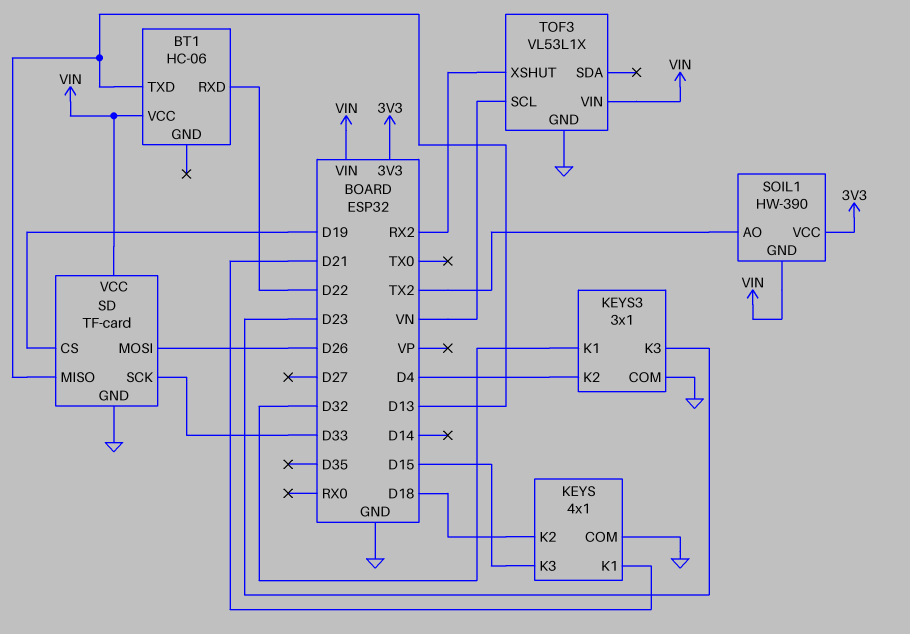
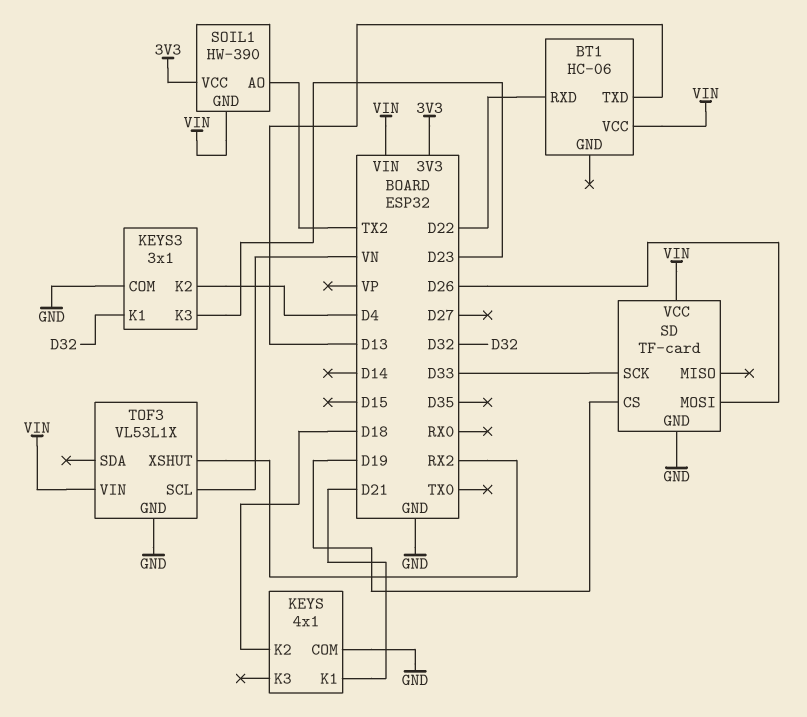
KEYS pin K3: D15 -> none
SD pin MISO: D13 -> none

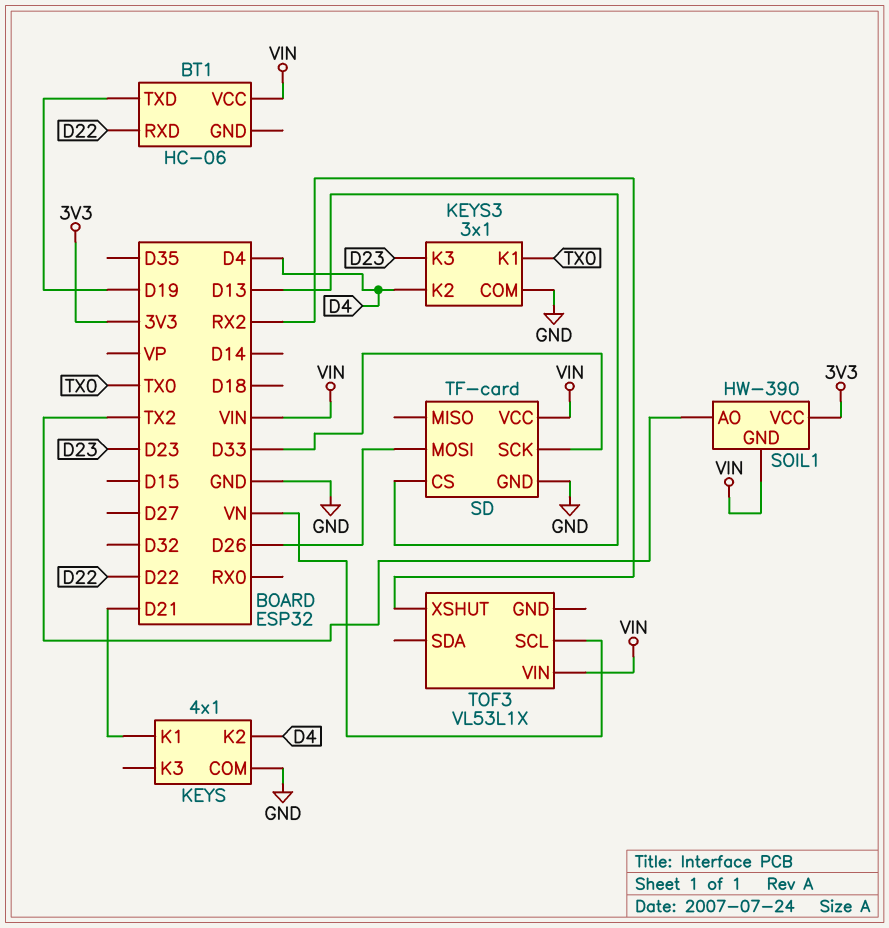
BT1 pin TXD: D13 -> D19
KEYS pin K2: D18 -> D4
KEYS3 pin K1: D32 -> TX0
SD pin CS: D19 -> D13
TOF3 pin GND: GND -> none

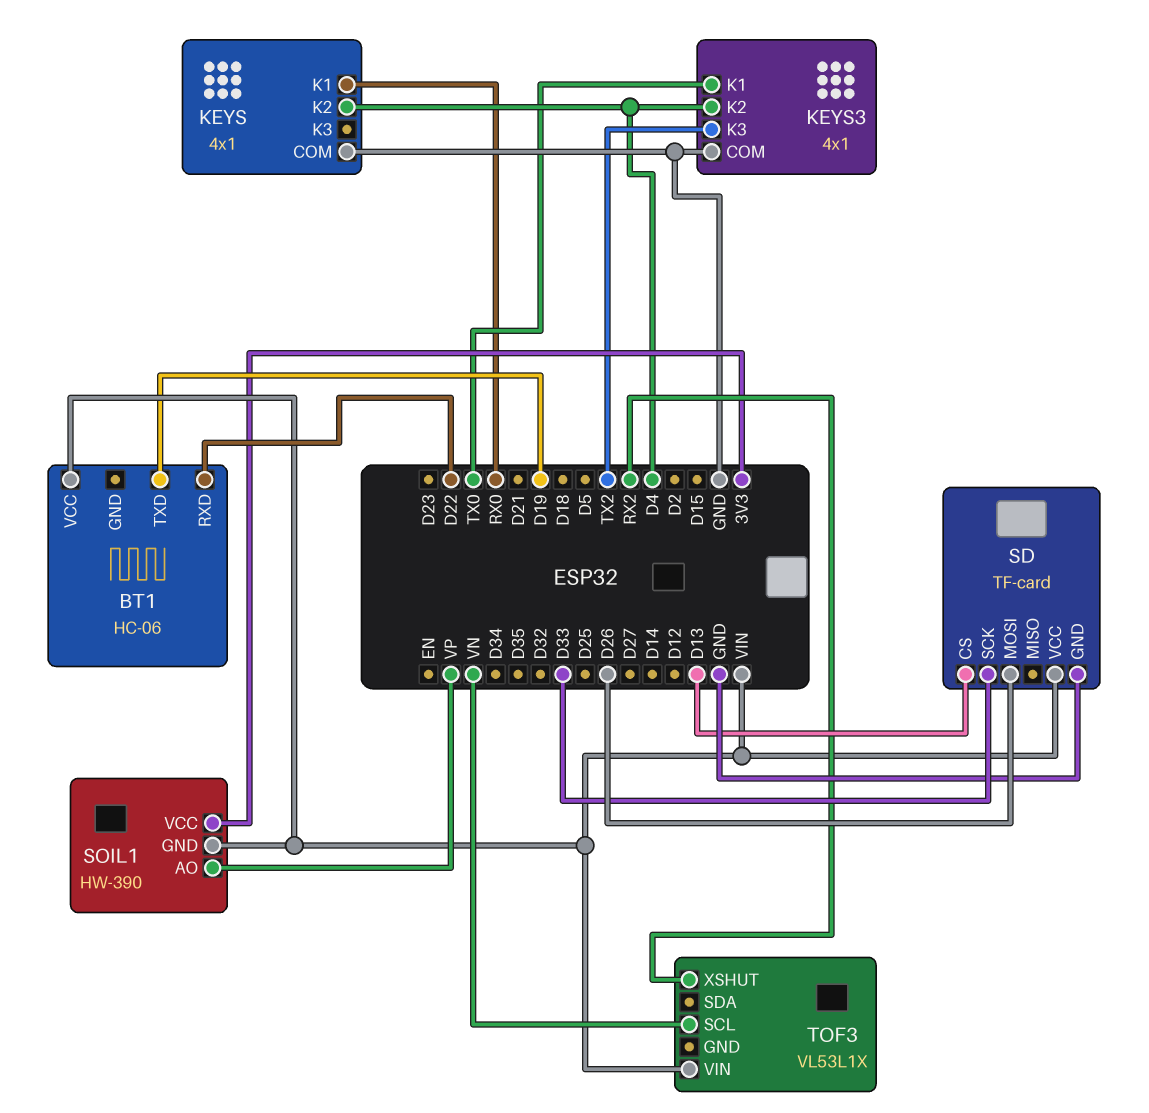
KEYS pin K1: D21 -> RX0
KEYS3: 3x1 -> 4x1
KEYS3 pin K3: D23 -> TX2
SOIL1 pin AO: TX2 -> VP

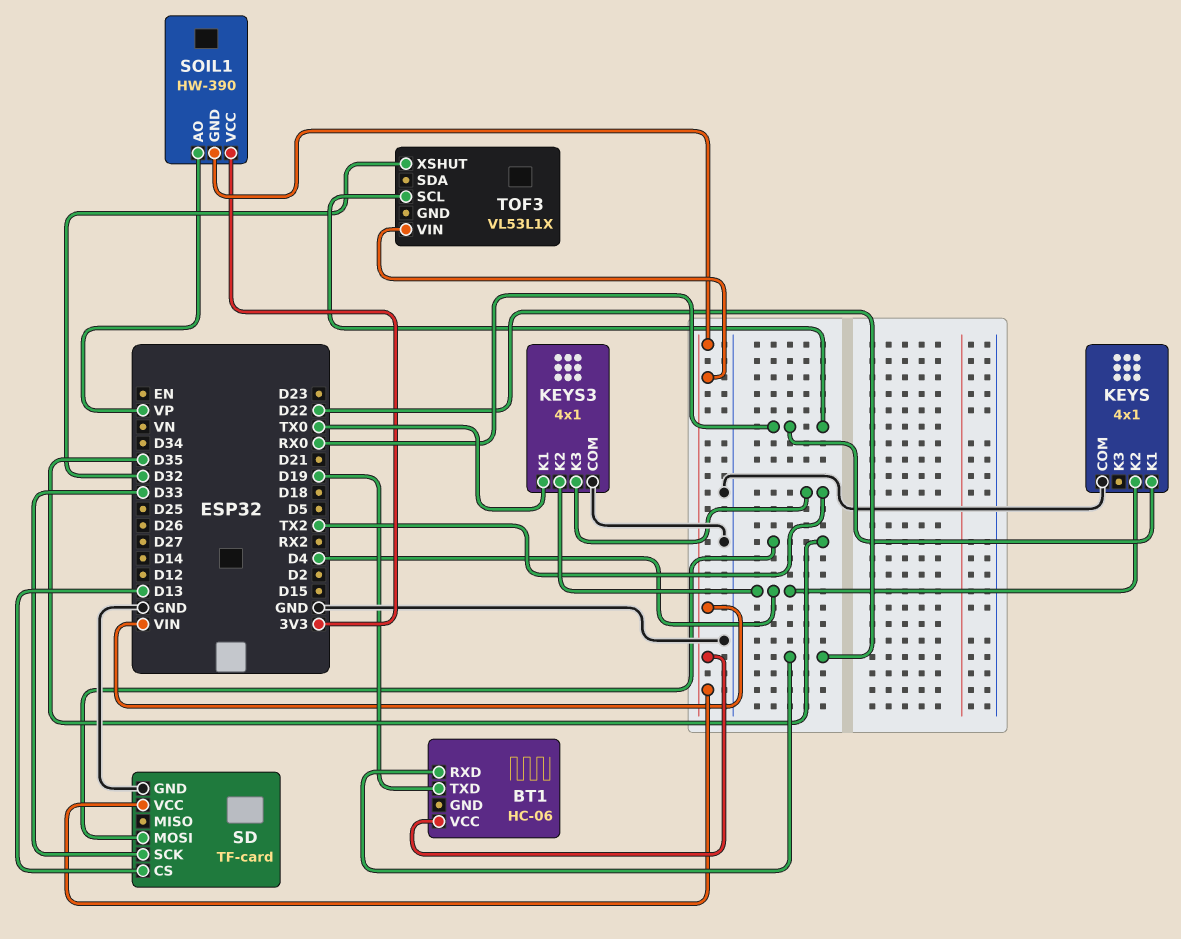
SD pin MOSI: D26 -> D35
TOF3 pin SCL: VN -> RX0
TOF3 pin XSHUT: RX2 -> D32

